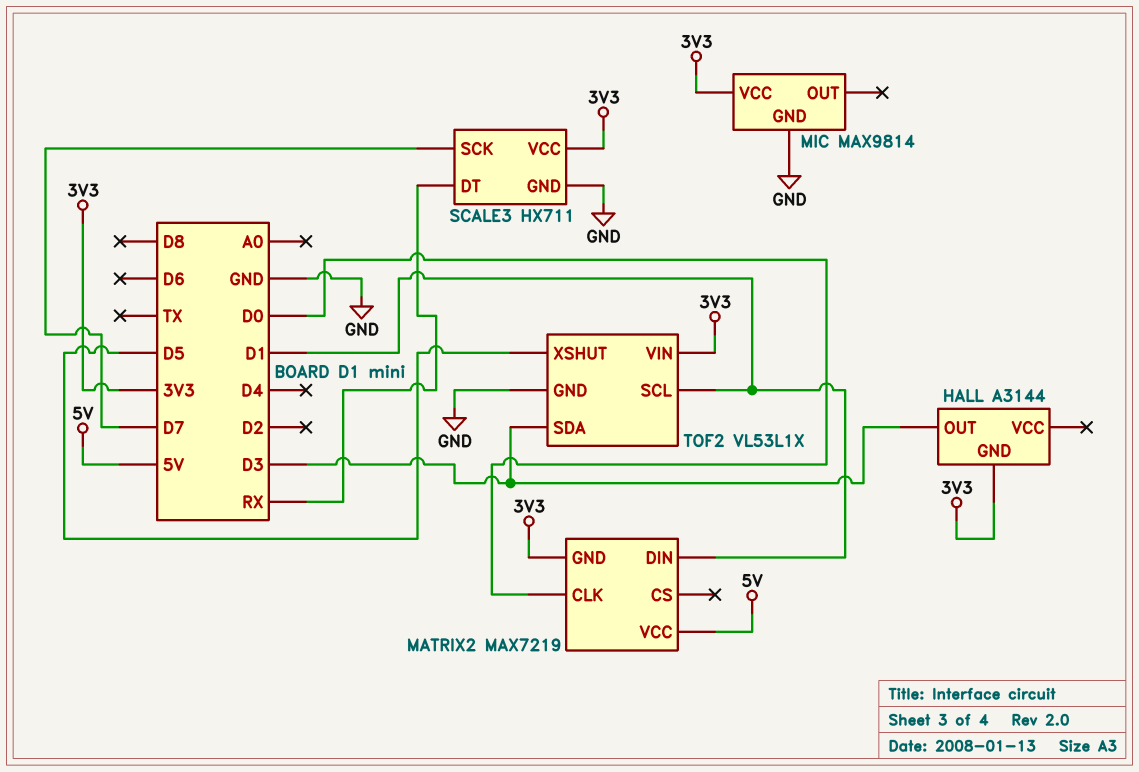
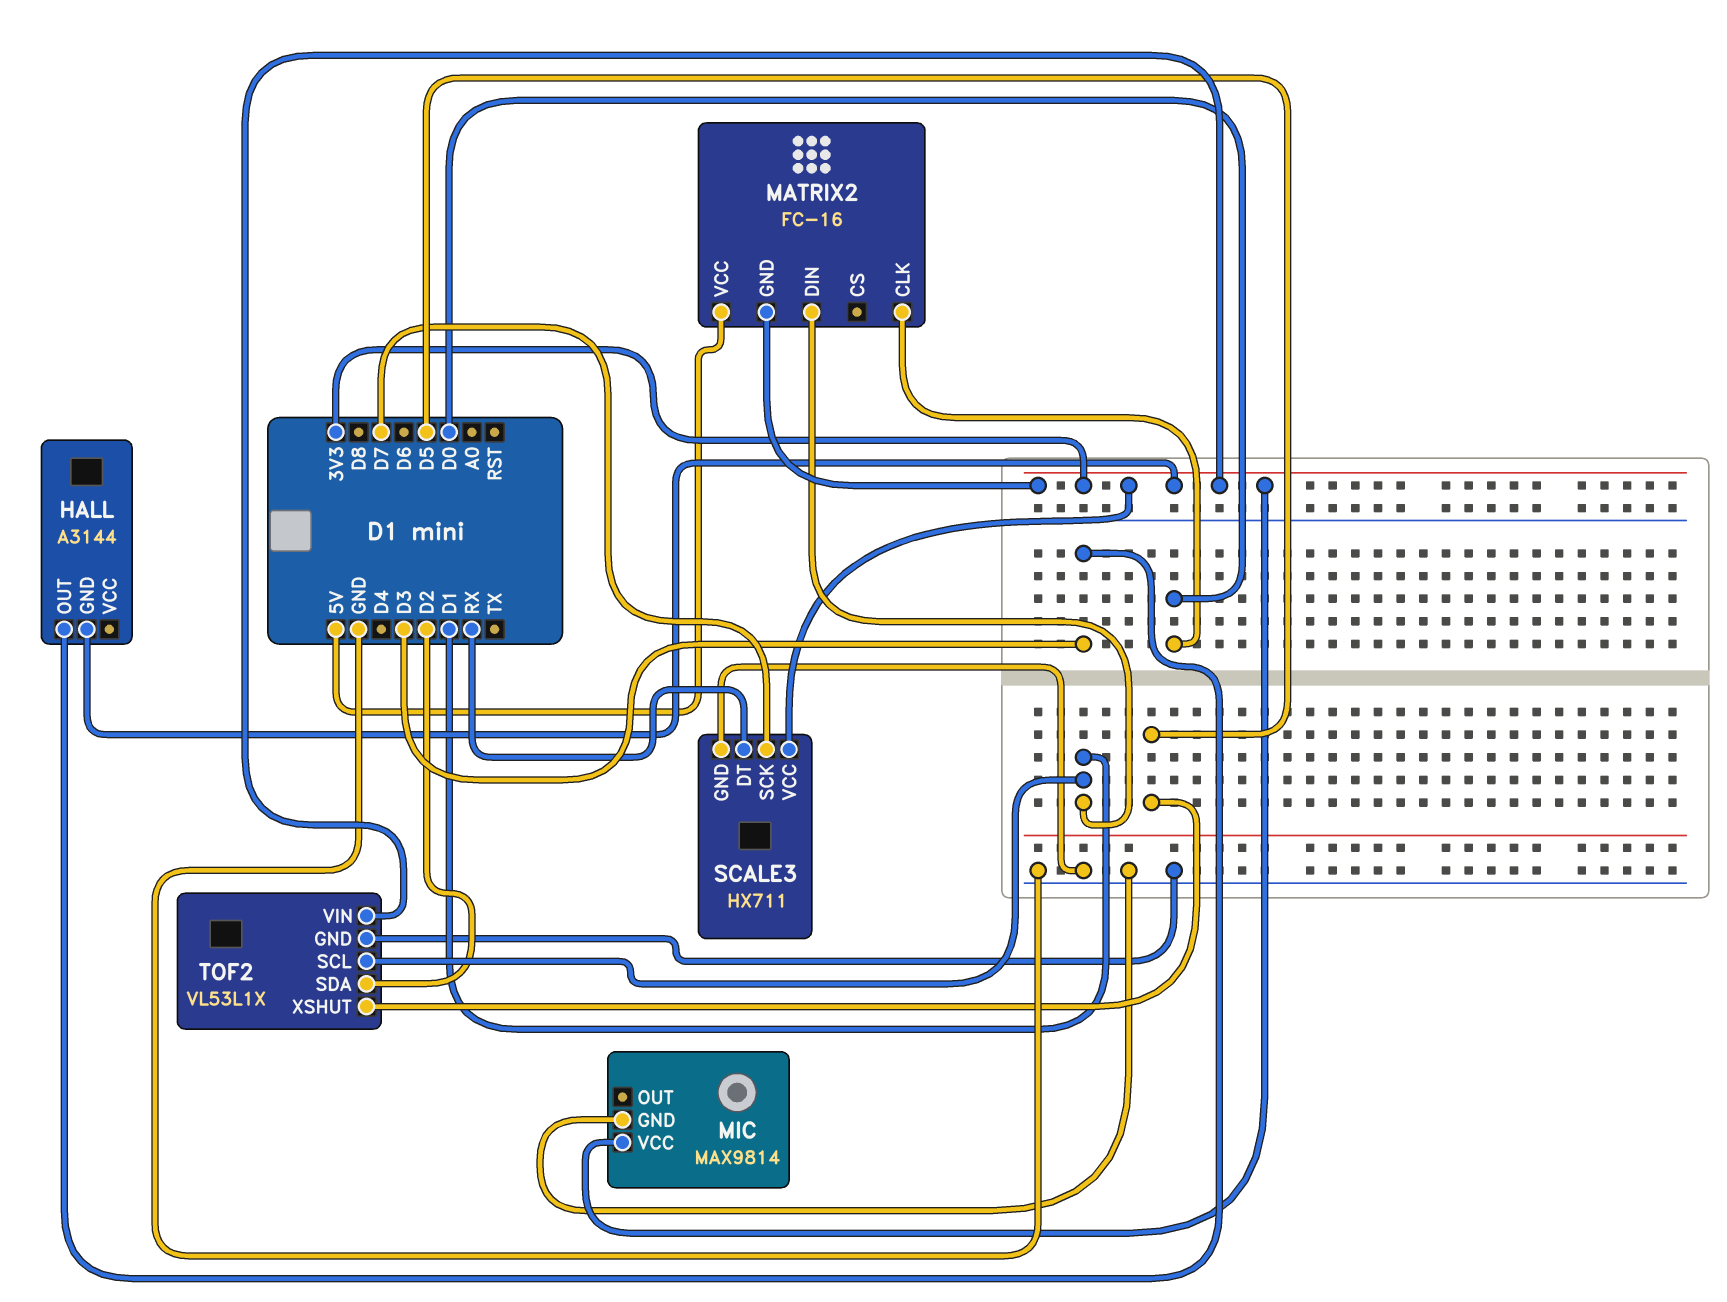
MATRIX2: MAX7219 -> FC-16
TOF2 pin SDA: D3 -> D2

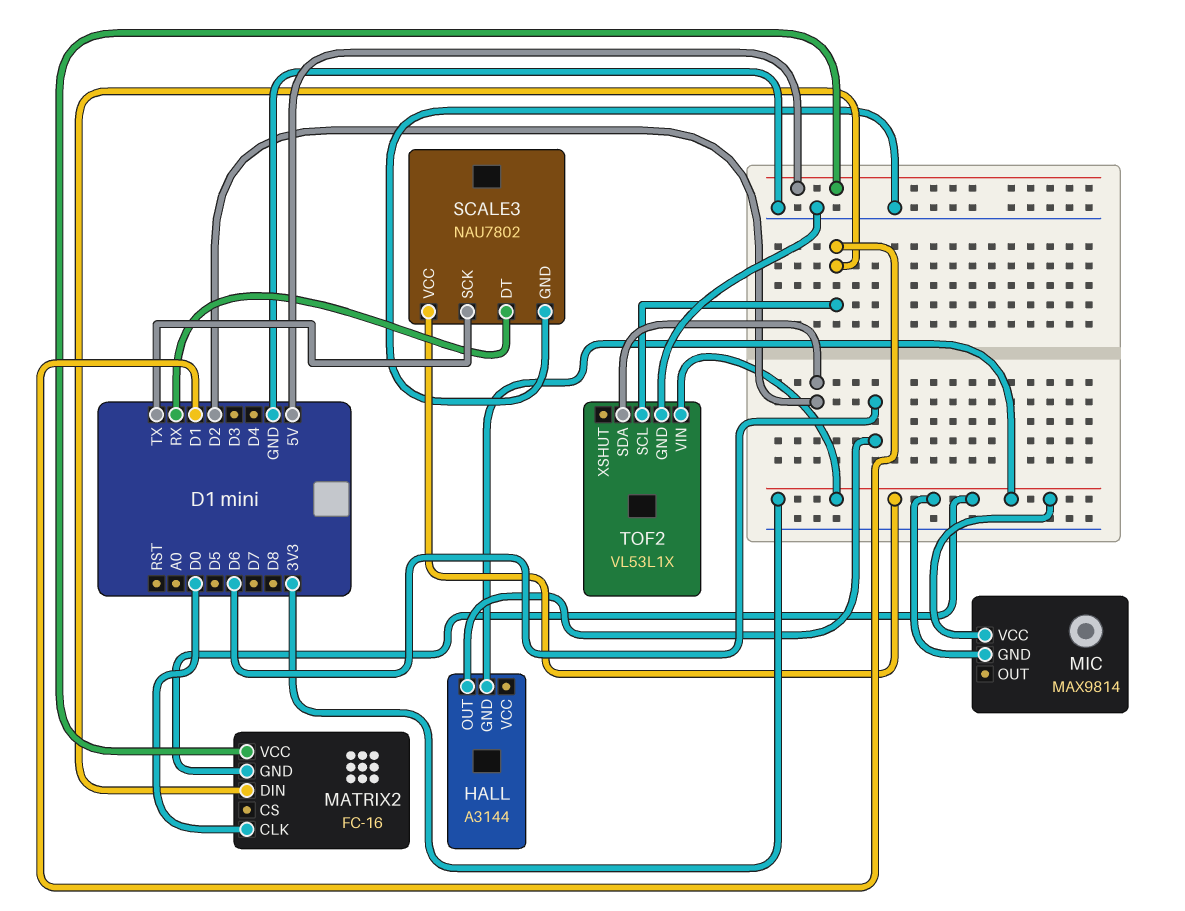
HALL pin OUT: D3 -> D6
MIC pin GND: GND -> 3V3
SCALE3: HX711 -> NAU7802
SCALE3 pin SCK: D7 -> TX
TOF2 pin XSHUT: D5 -> none

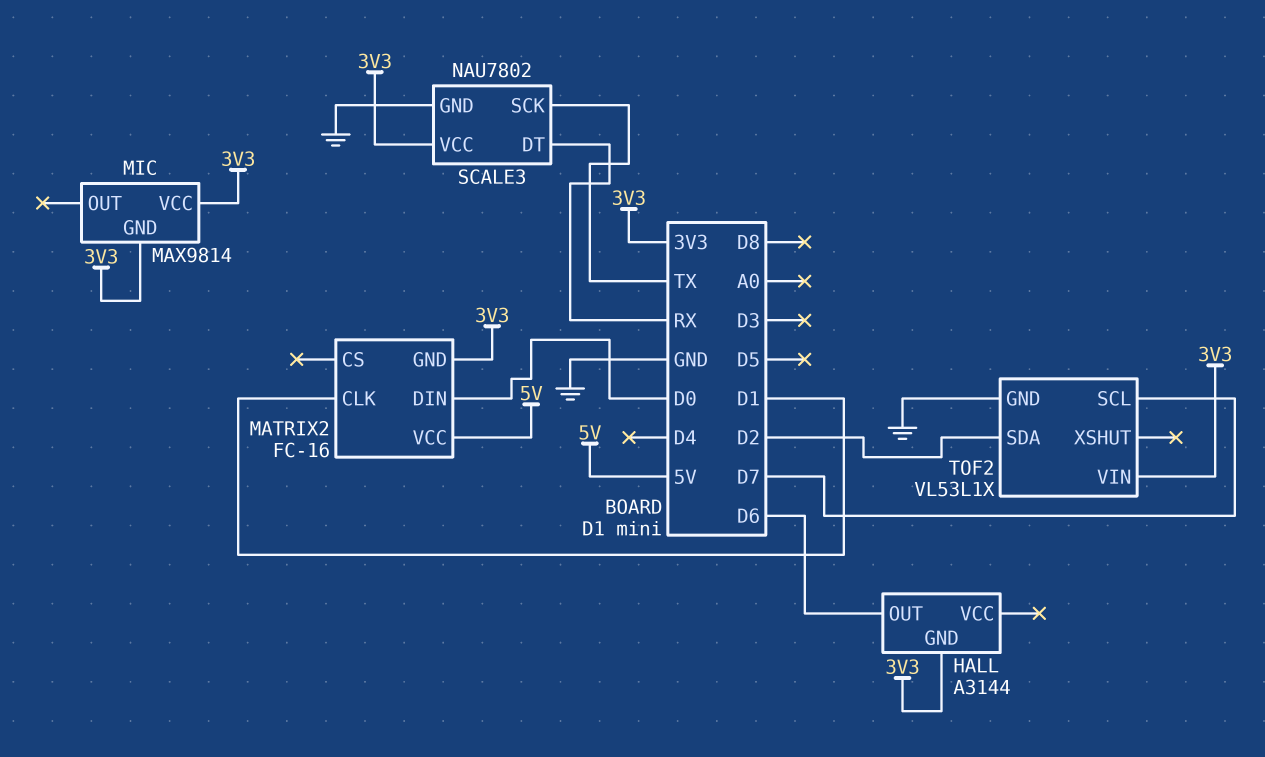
MATRIX2 pin CLK: D0 -> D1
MATRIX2 pin DIN: D1 -> D0
TOF2 pin SCL: D1 -> D7

